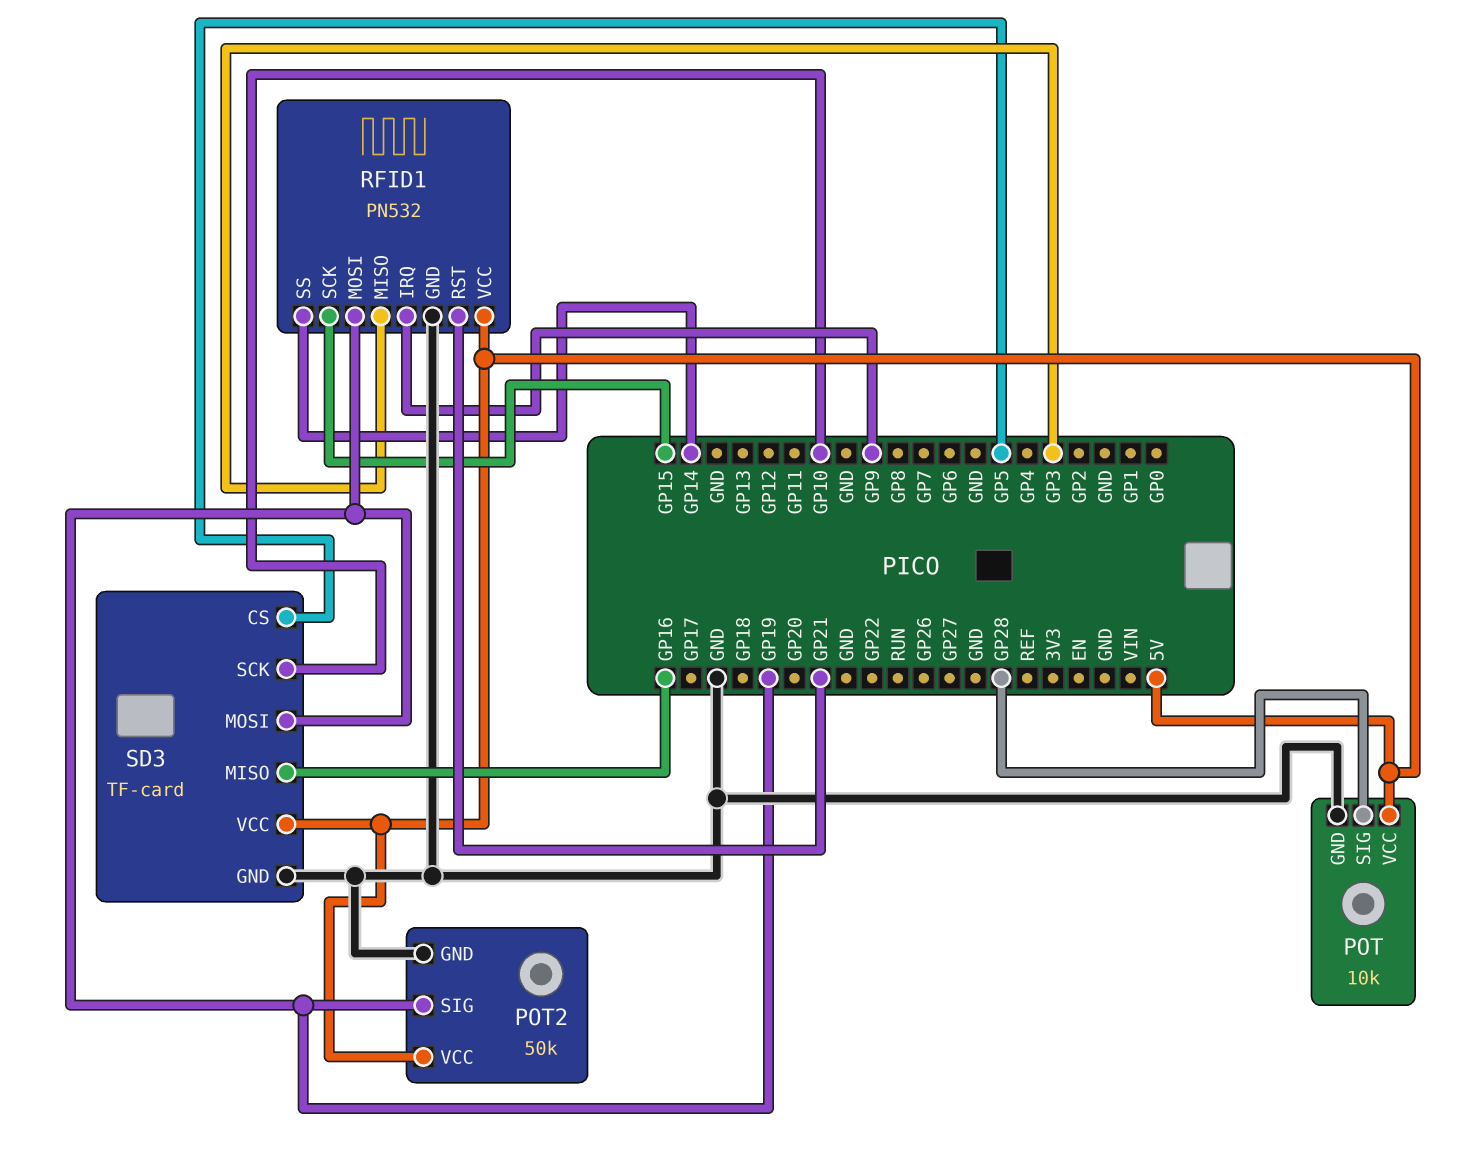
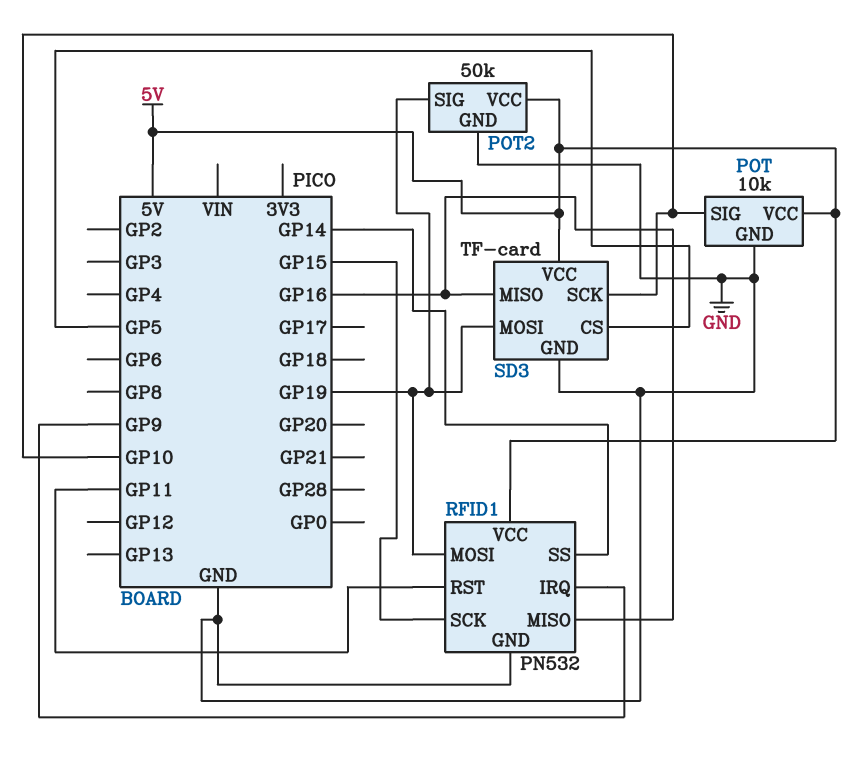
POT pin SIG: GP28 -> GP10
RFID1 pin MISO: GP3 -> GP16
RFID1 pin RST: GP21 -> GP11

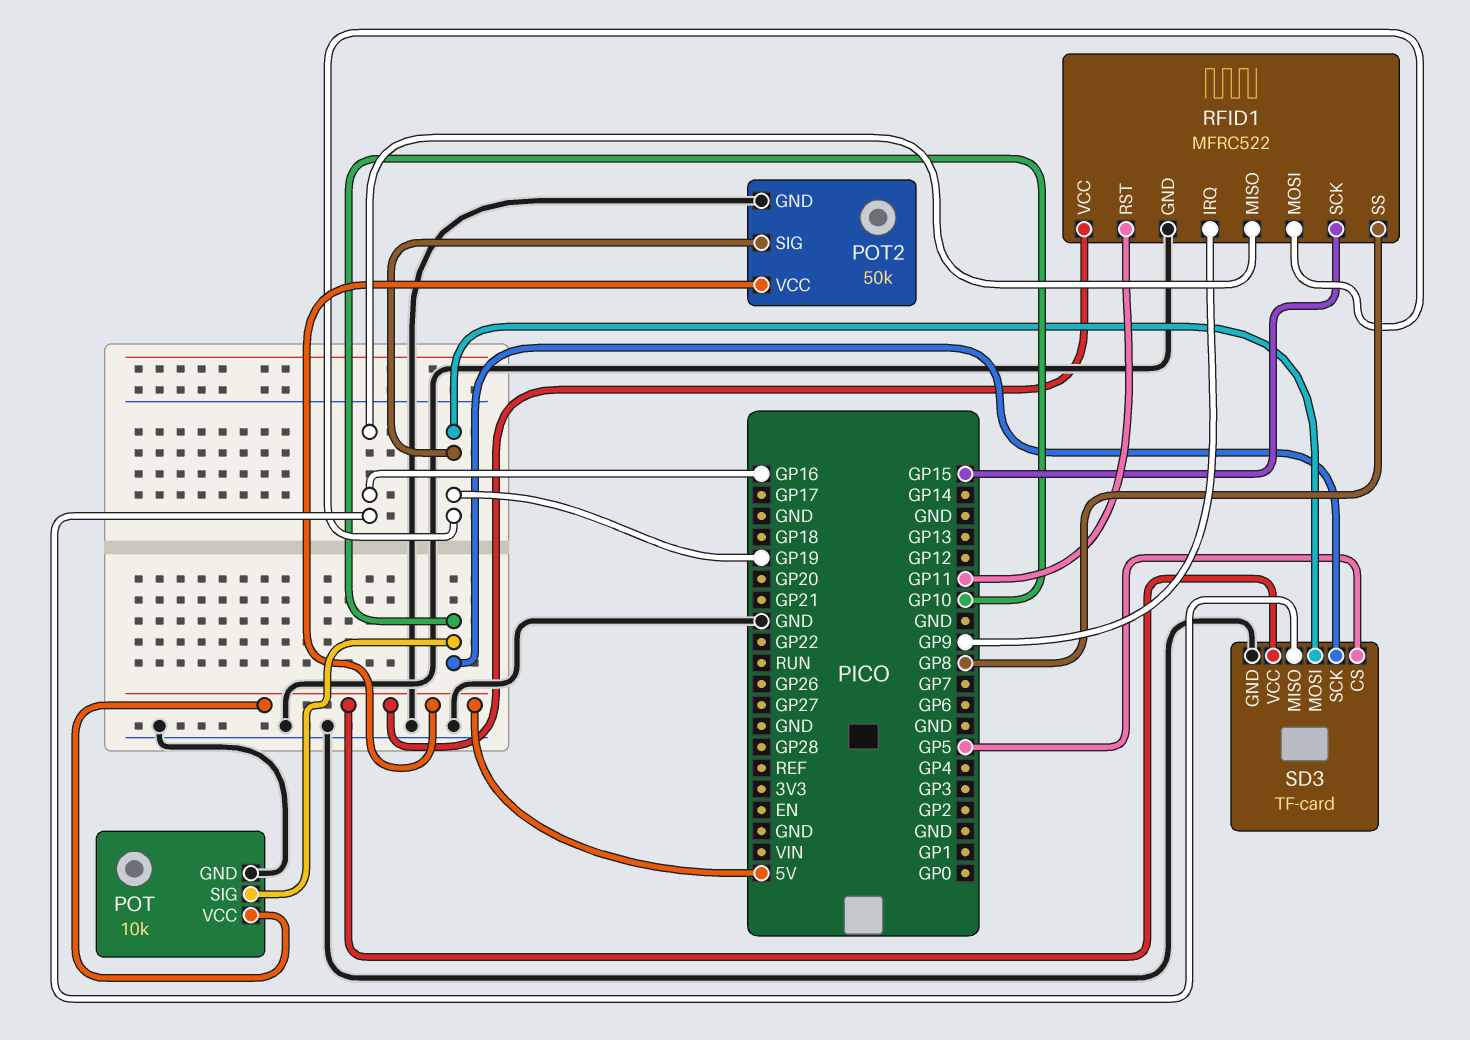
RFID1: PN532 -> MFRC522
RFID1 pin SS: GP14 -> GP8

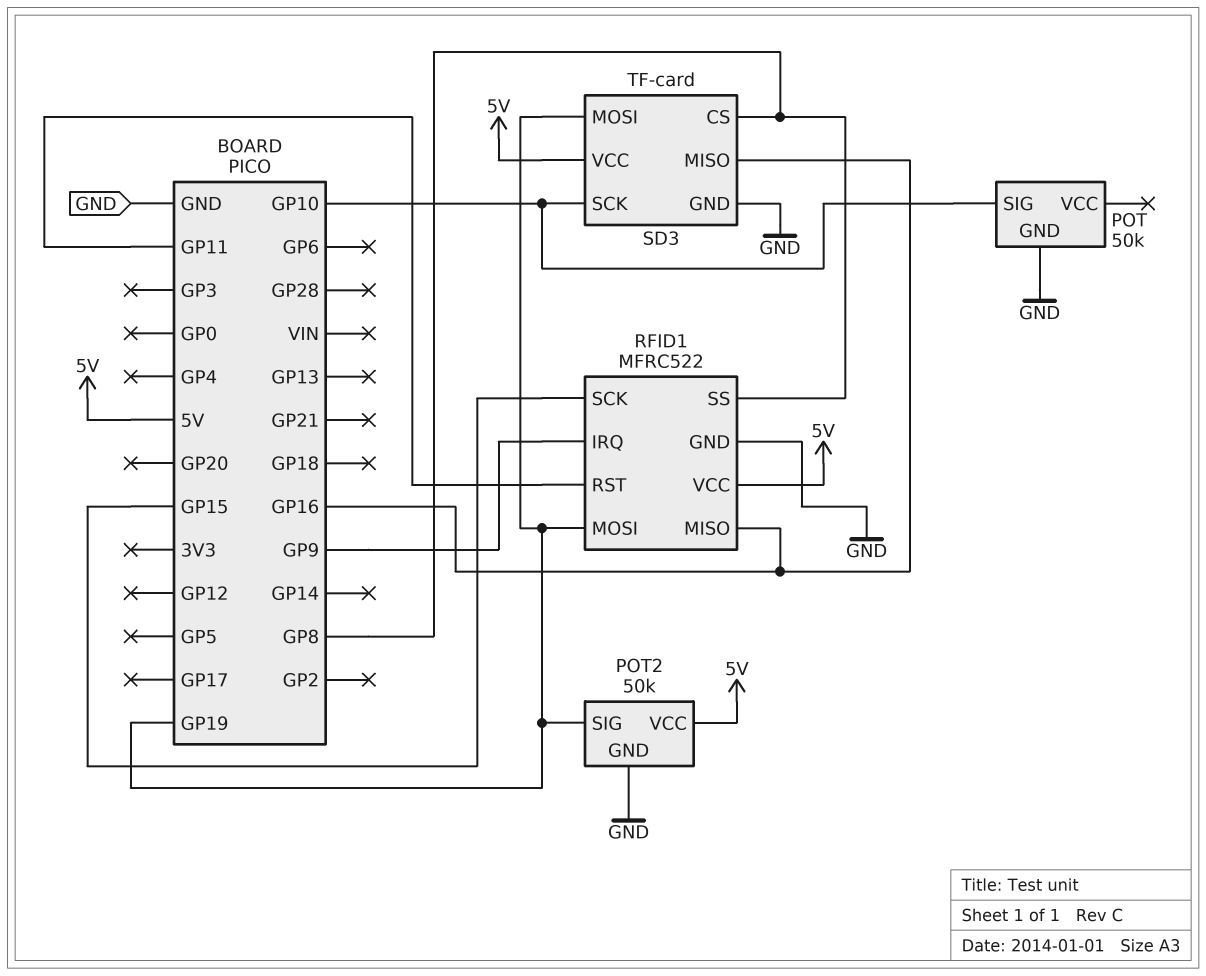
POT: 10k -> 50k
POT pin VCC: 5V -> none
SD3 pin CS: GP5 -> GP8

